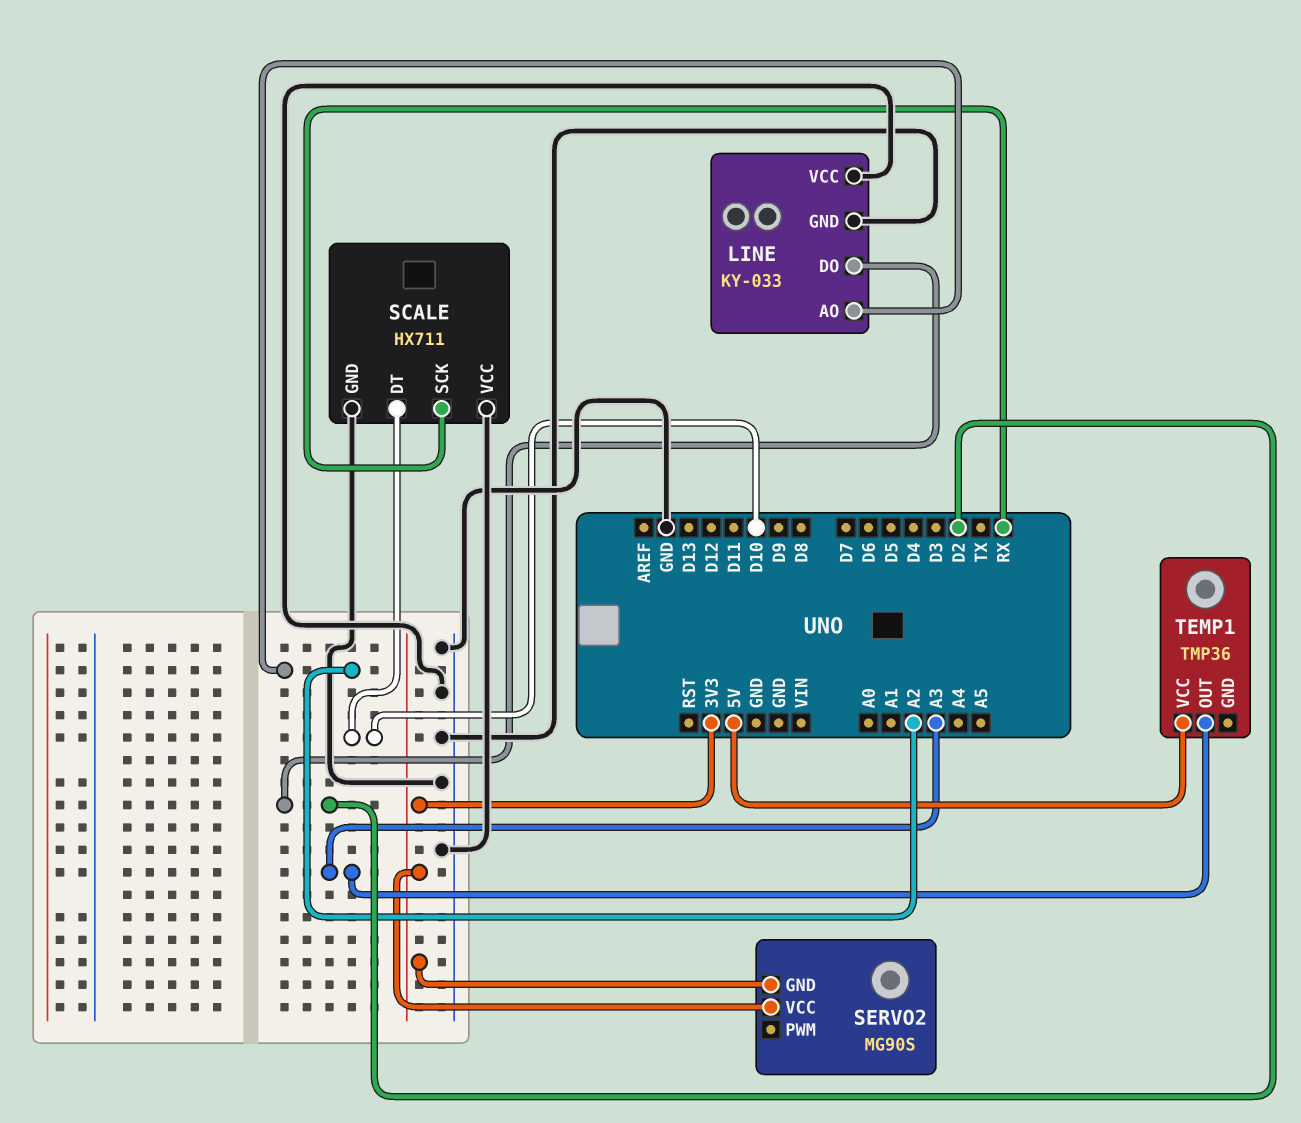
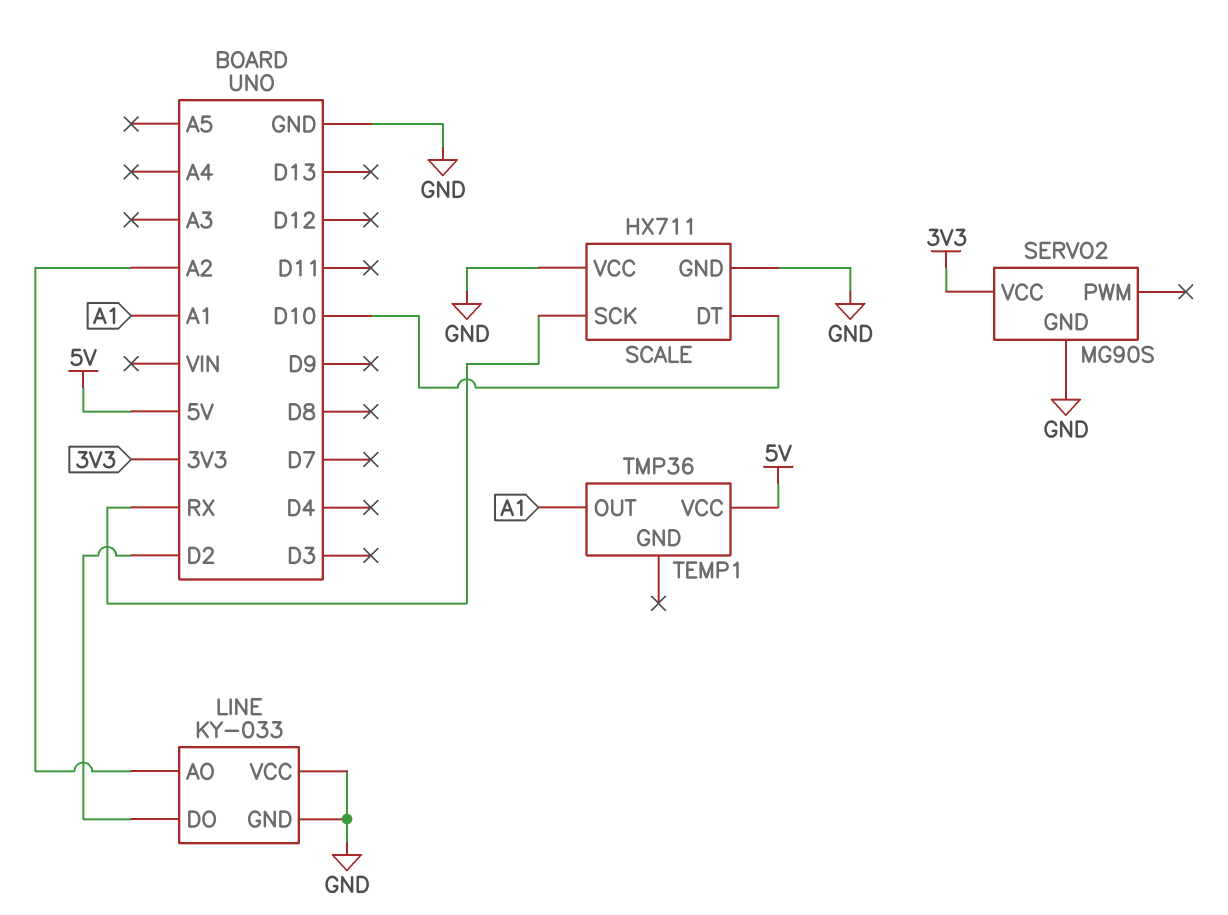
SERVO2 pin GND: 3V3 -> GND
TEMP1 pin OUT: A3 -> A1

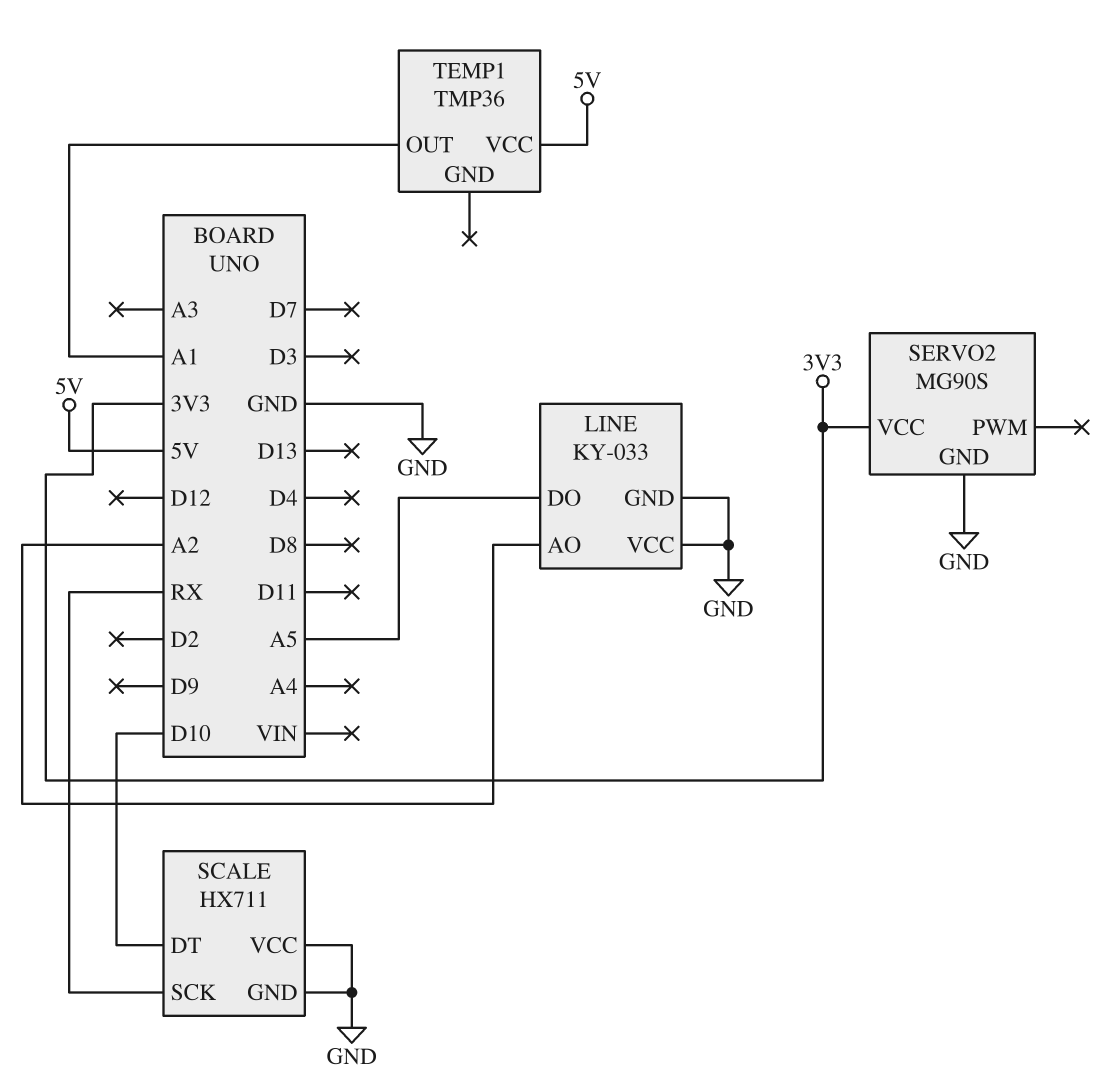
LINE pin DO: D2 -> A5

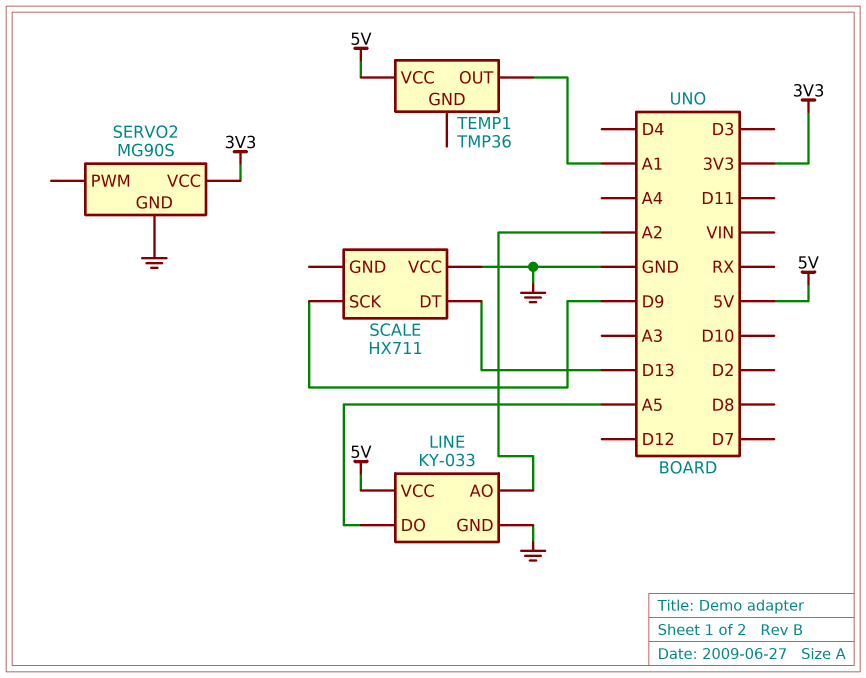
LINE pin VCC: GND -> 5V
SCALE pin DT: D10 -> D13
SCALE pin GND: GND -> none
SCALE pin SCK: RX -> D9

